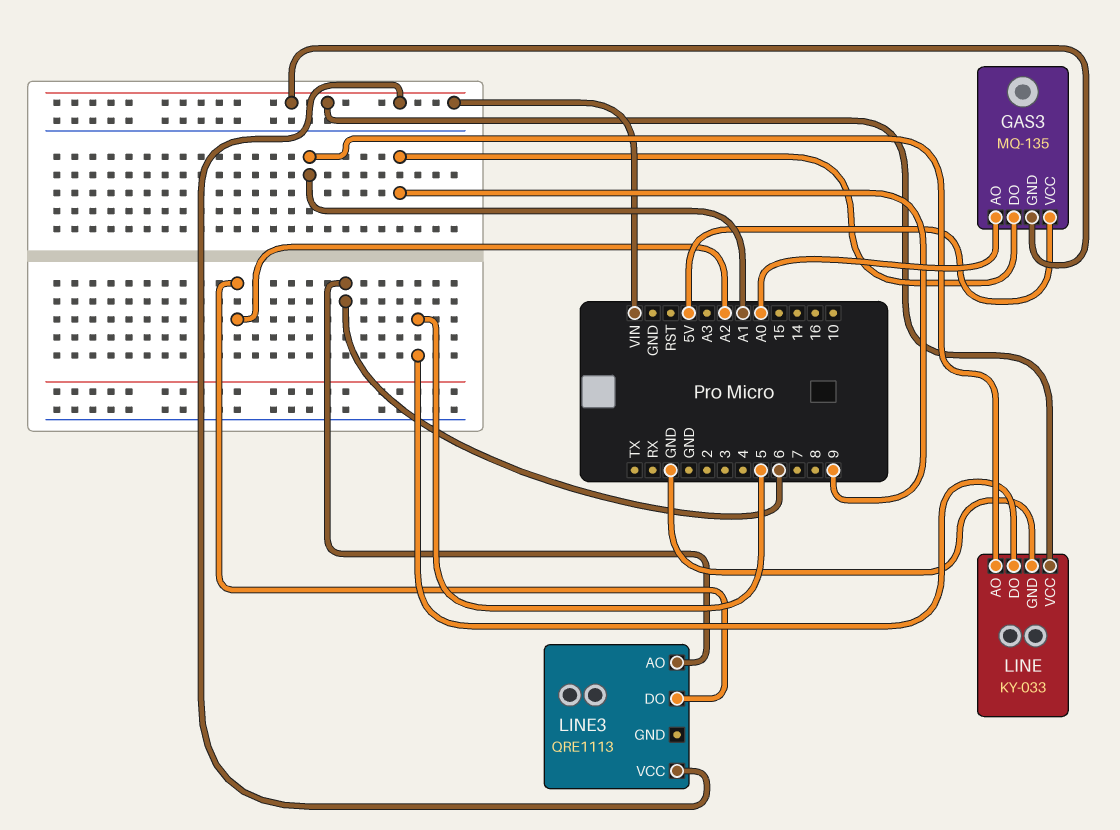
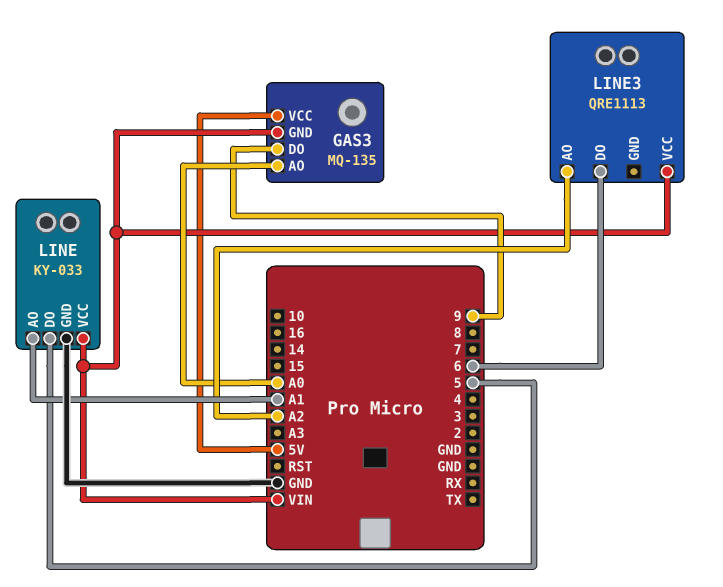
LINE3 pin AO: 6 -> A2
LINE3 pin DO: A2 -> 6

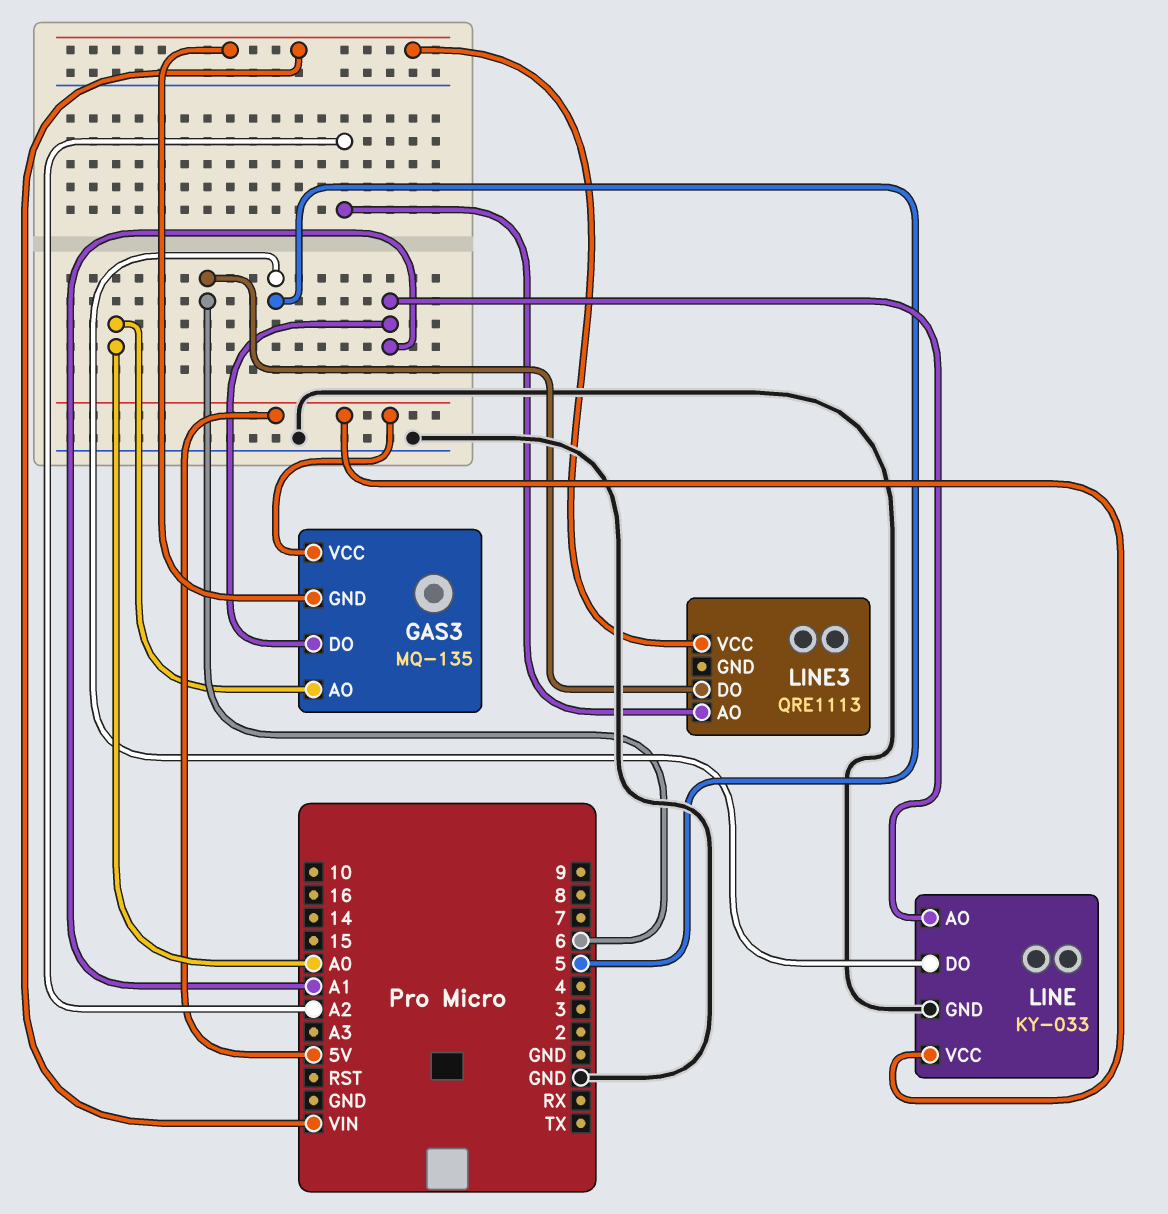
GAS3 pin DO: 9 -> A1
LINE pin VCC: VIN -> 5V

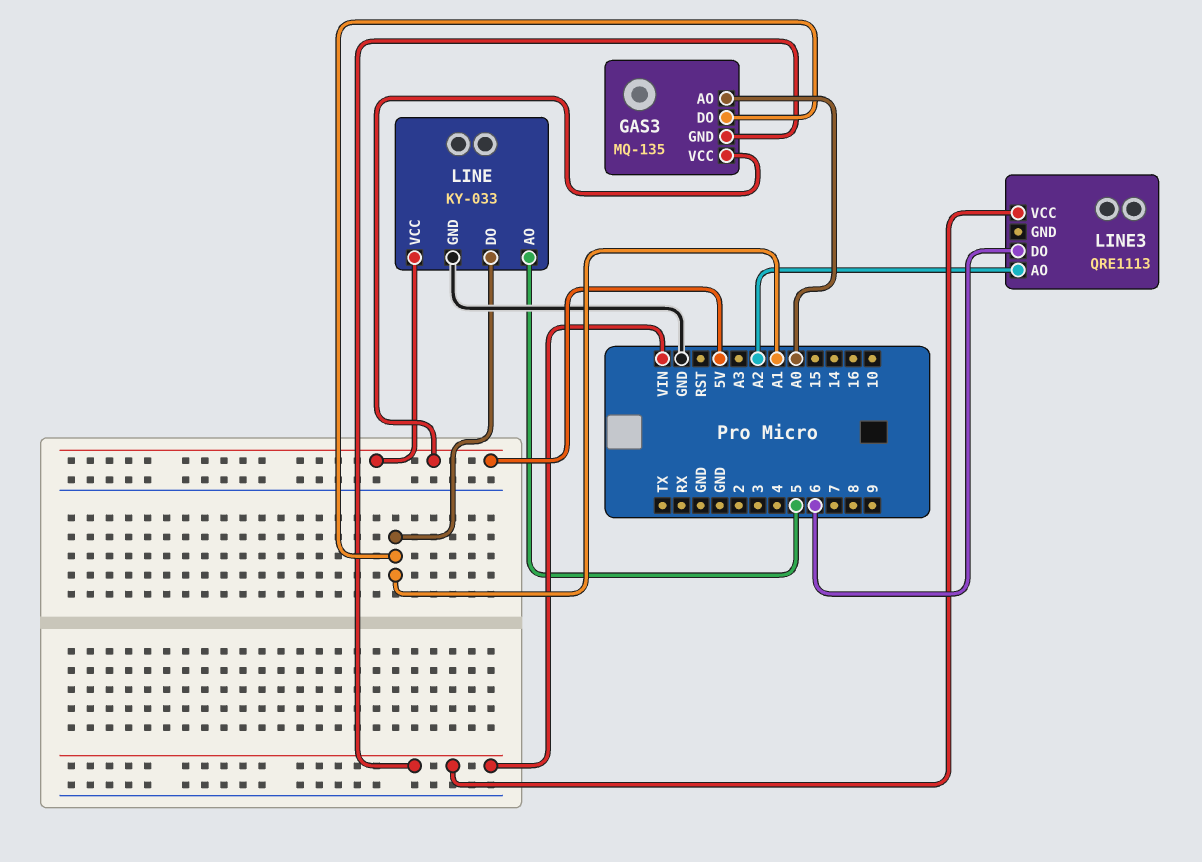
LINE pin AO: A1 -> 5
LINE pin DO: 5 -> A1

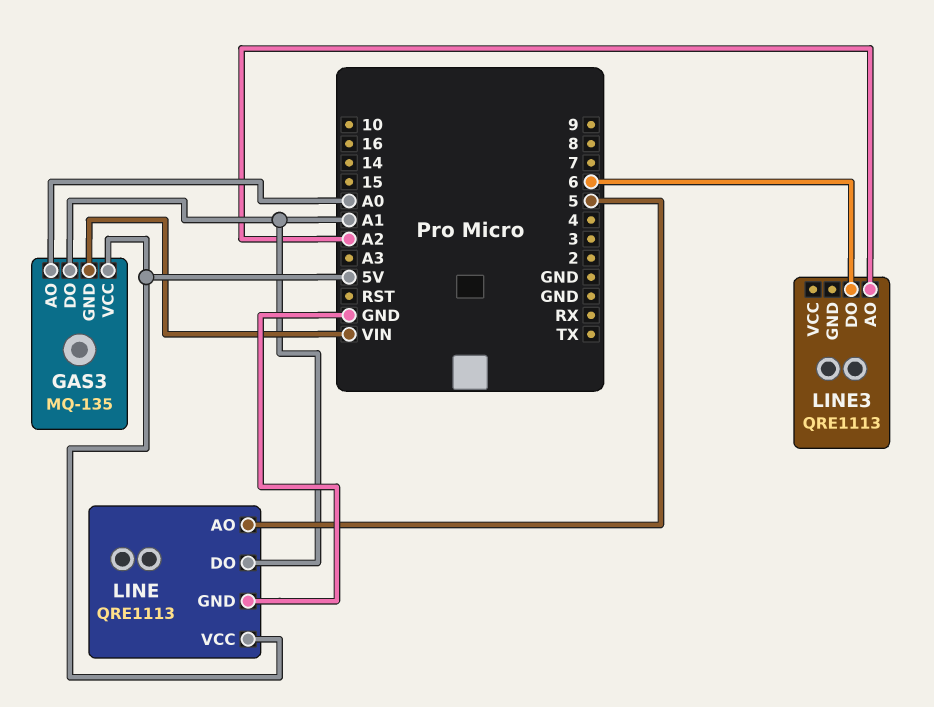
LINE: KY-033 -> QRE1113
LINE3 pin VCC: VIN -> none

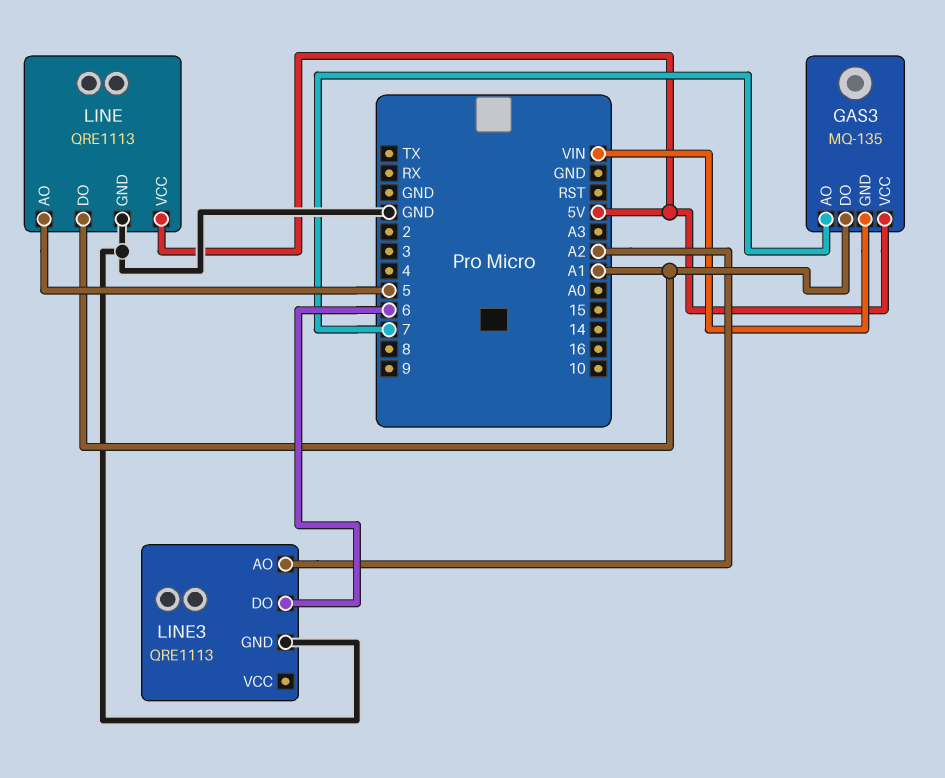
GAS3 pin AO: A0 -> 7
LINE3 pin GND: none -> GND

